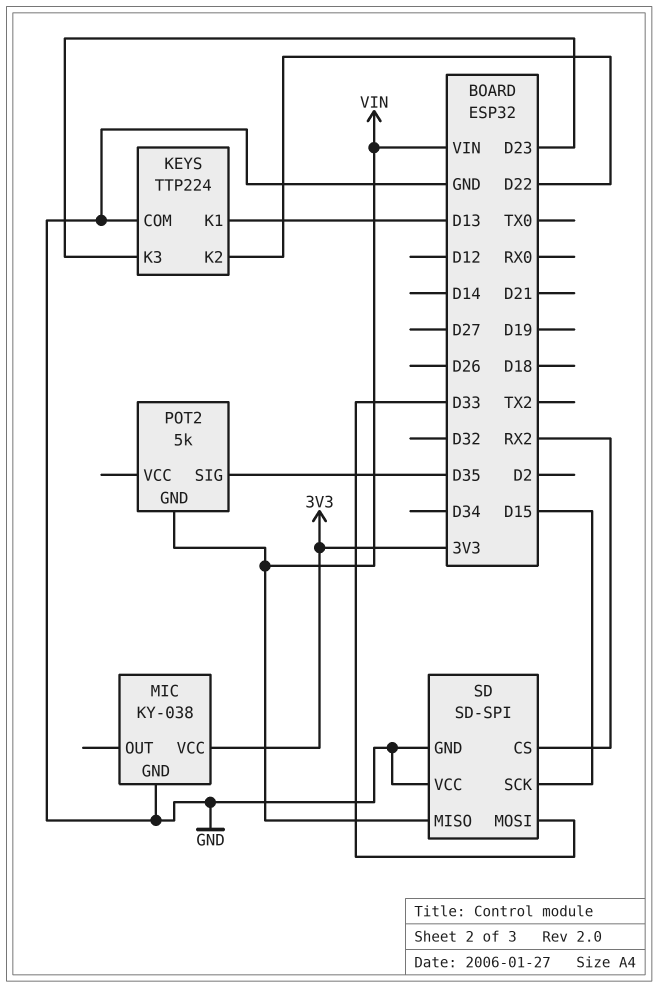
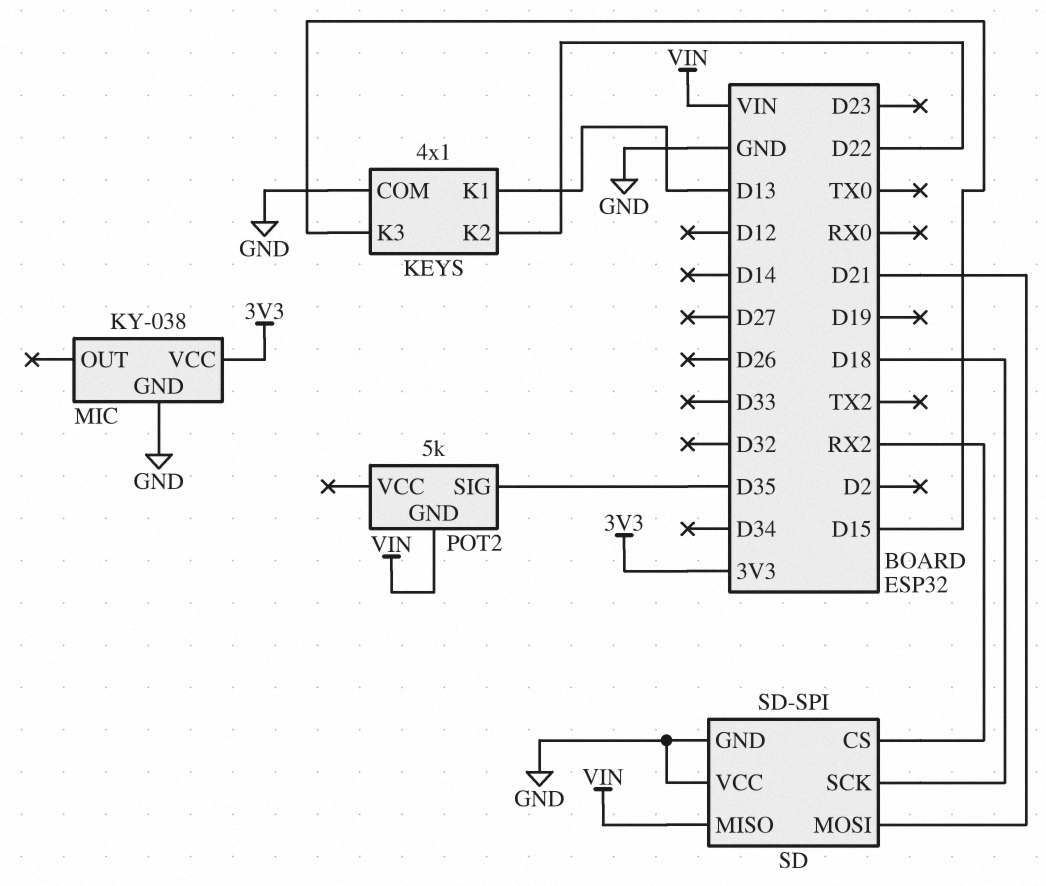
KEYS: TTP224 -> 4x1
KEYS pin K3: D23 -> D15
SD pin MOSI: D33 -> D21
SD pin SCK: D15 -> D18

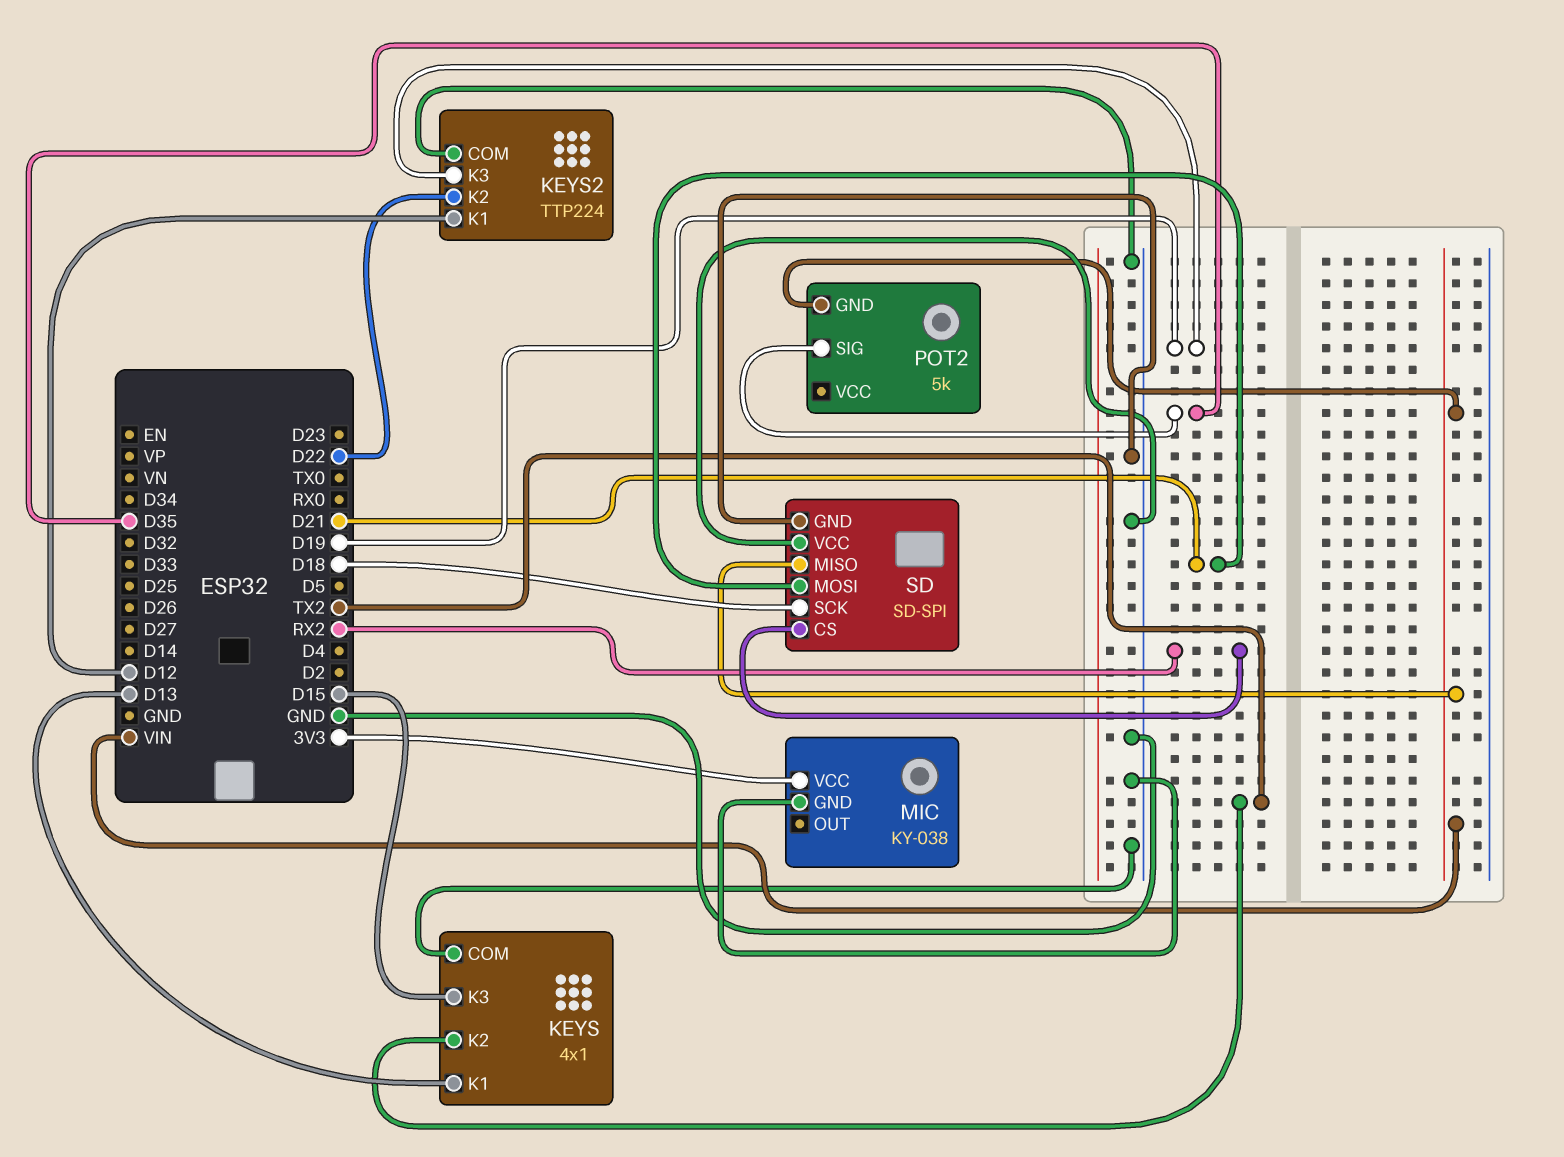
KEYS pin K2: D22 -> TX2
KEYS2: none -> TTP224
KEYS2 pin COM: none -> GND
KEYS2 pin K1: none -> D12
KEYS2 pin K2: none -> D22
KEYS2 pin K3: none -> D19

